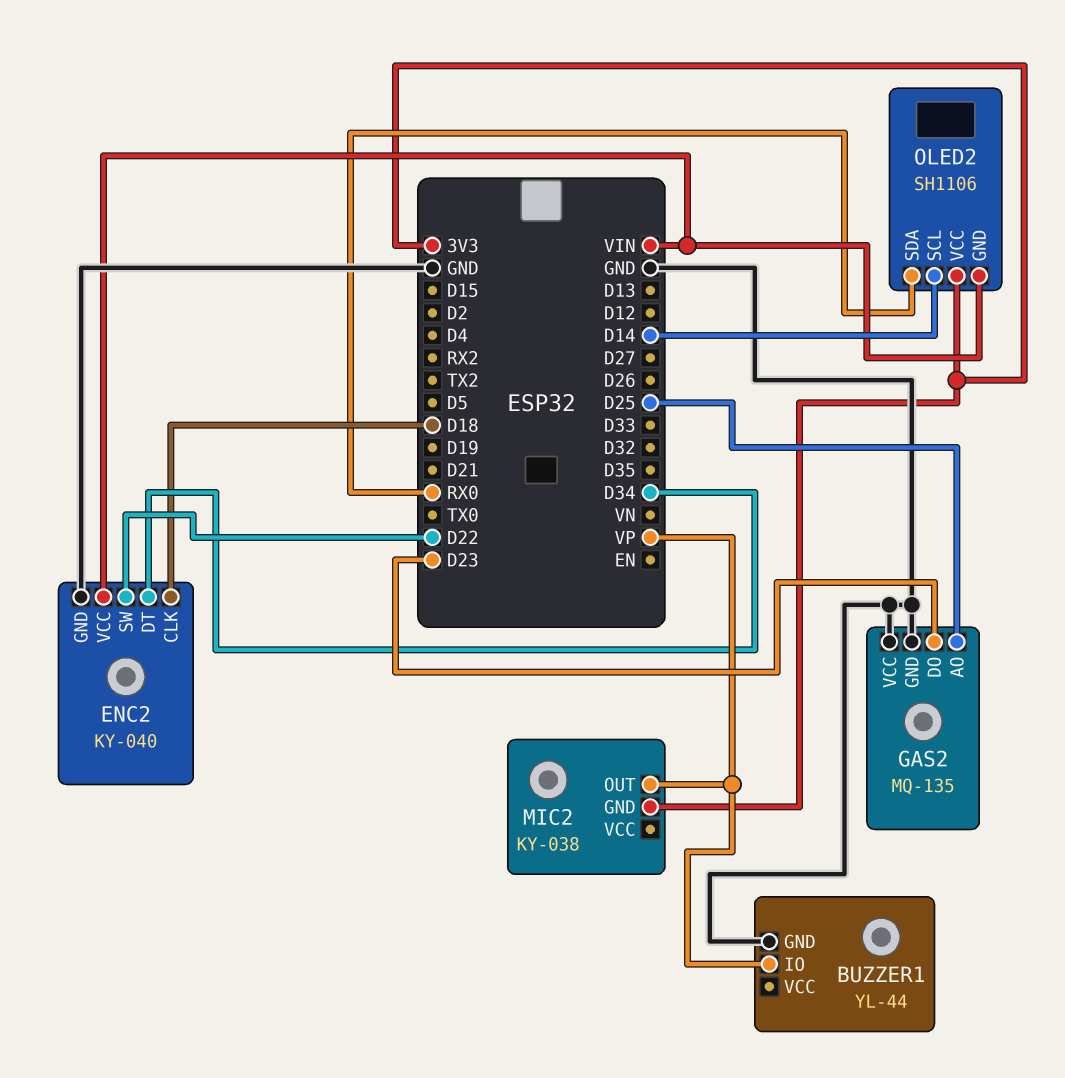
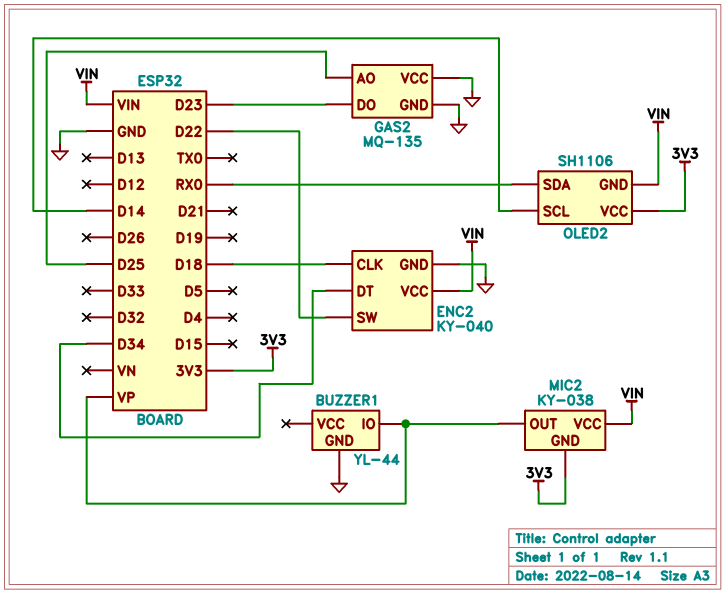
MIC2 pin VCC: none -> VIN

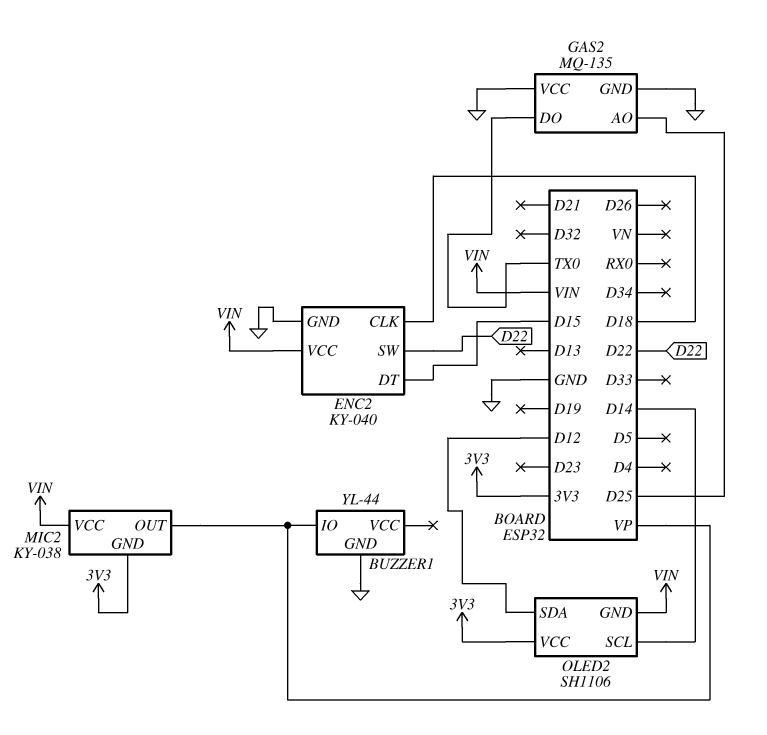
ENC2 pin DT: D34 -> D15
GAS2 pin DO: D23 -> TX0
OLED2 pin SDA: RX0 -> D12

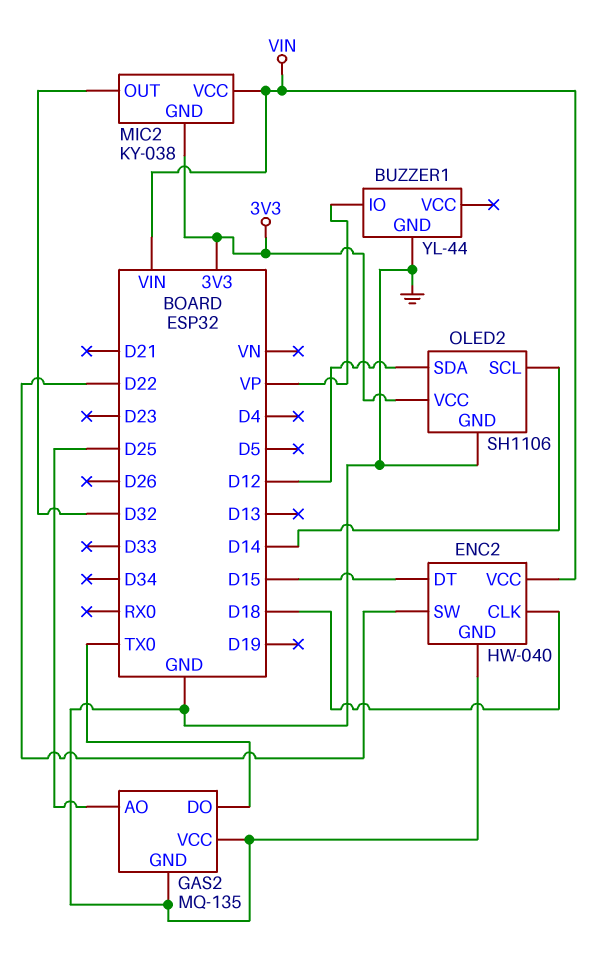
ENC2: KY-040 -> HW-040
MIC2 pin OUT: VP -> D32
OLED2 pin GND: VIN -> GND

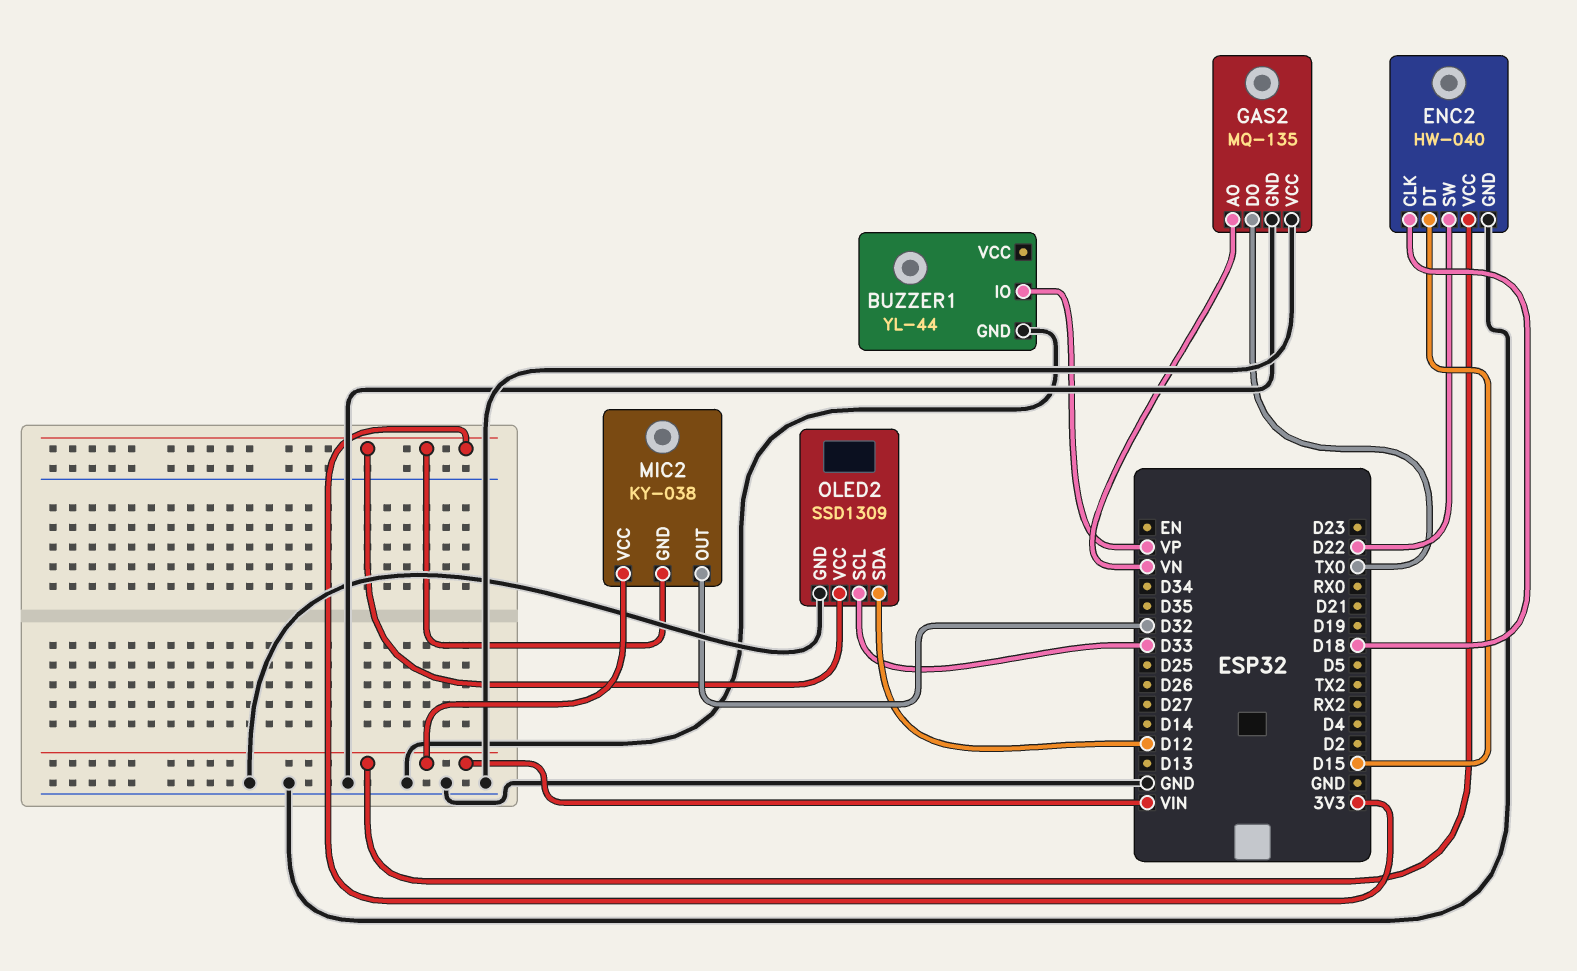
GAS2 pin AO: D25 -> VN
OLED2: SH1106 -> SSD1309
OLED2 pin SCL: D14 -> D33

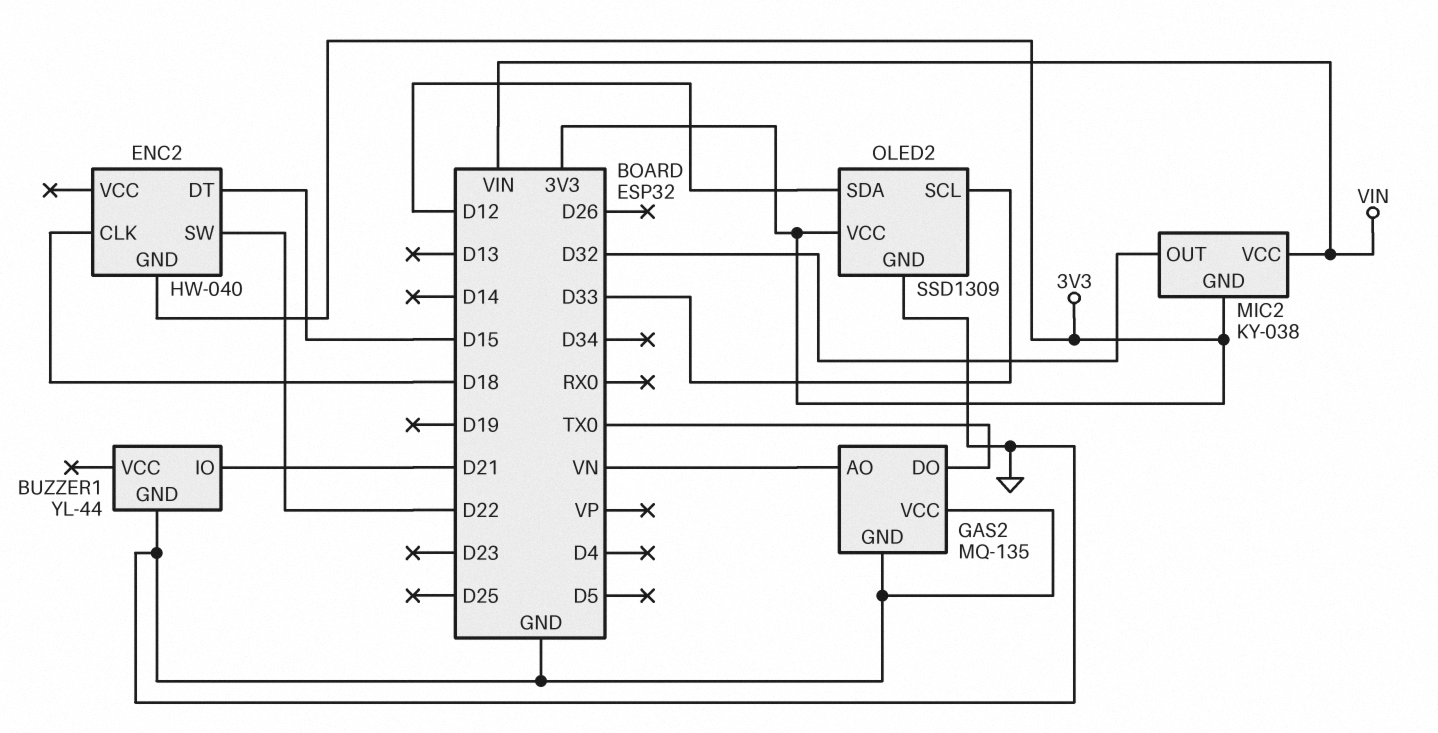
BUZZER1 pin IO: VP -> D21
ENC2 pin GND: GND -> 3V3
ENC2 pin VCC: VIN -> none

